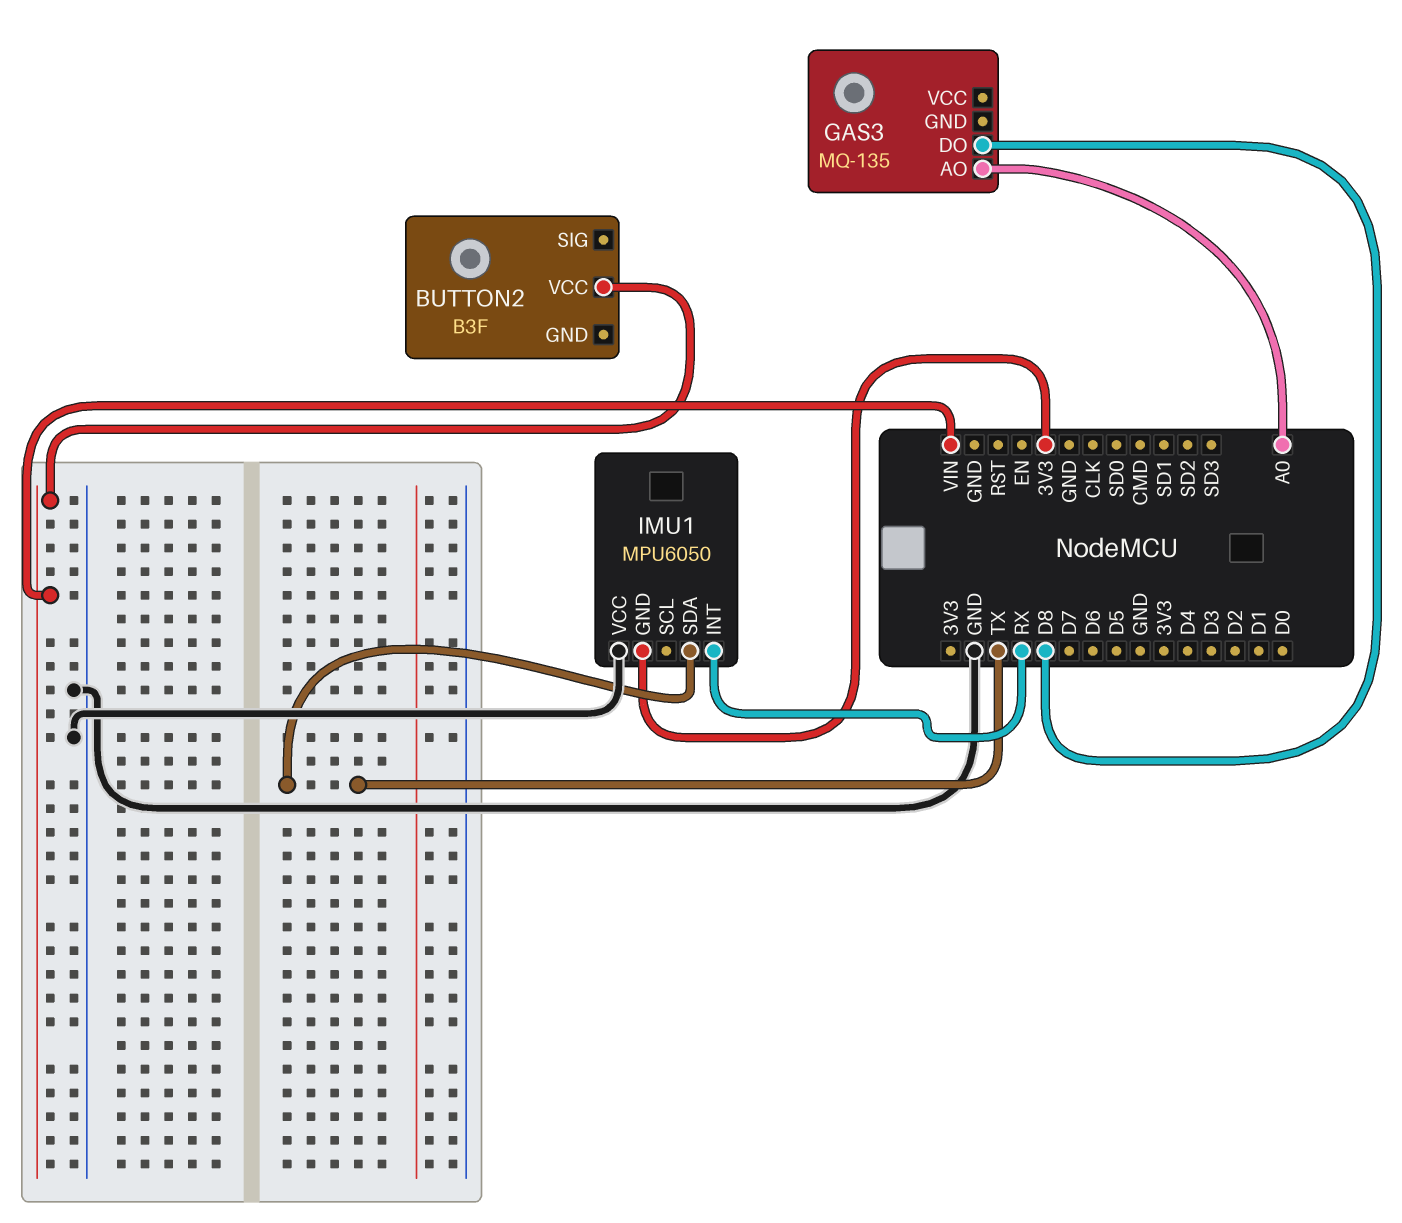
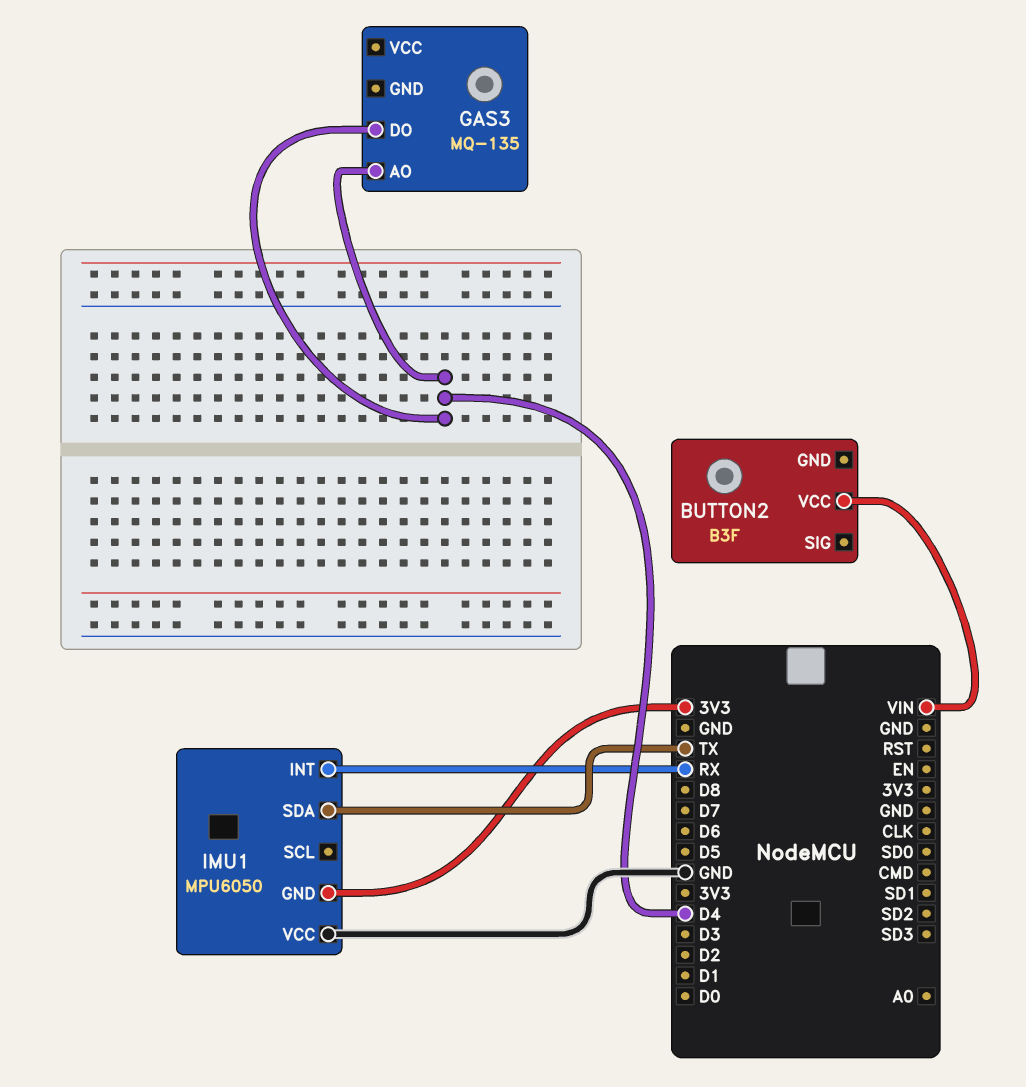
GAS3 pin AO: A0 -> D4
GAS3 pin DO: D8 -> D4

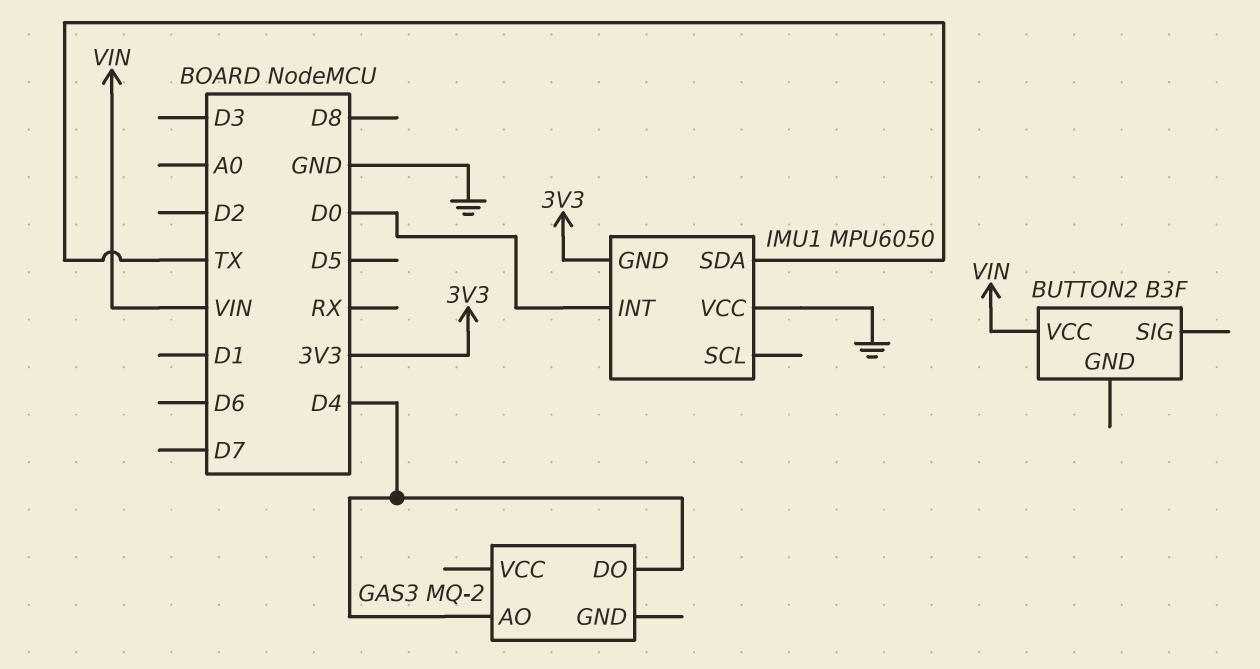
GAS3: MQ-135 -> MQ-2
IMU1 pin INT: RX -> D0

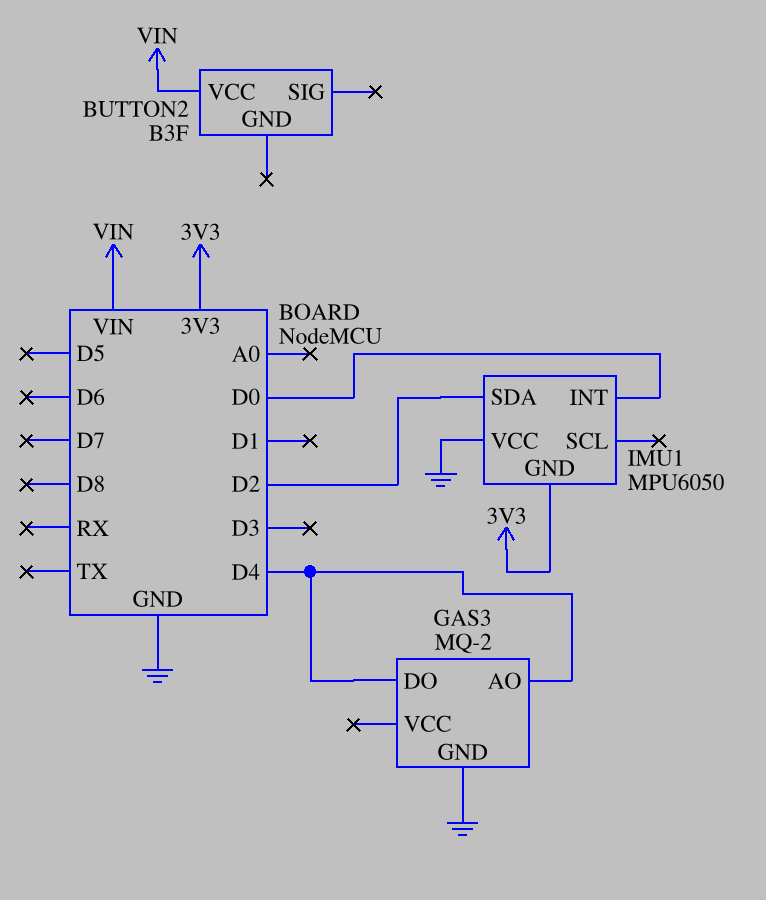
GAS3 pin GND: none -> GND
IMU1 pin SDA: TX -> D2

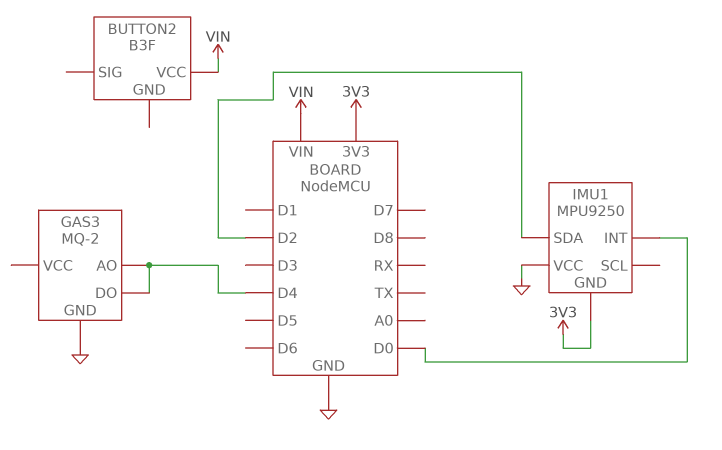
IMU1: MPU6050 -> MPU9250

